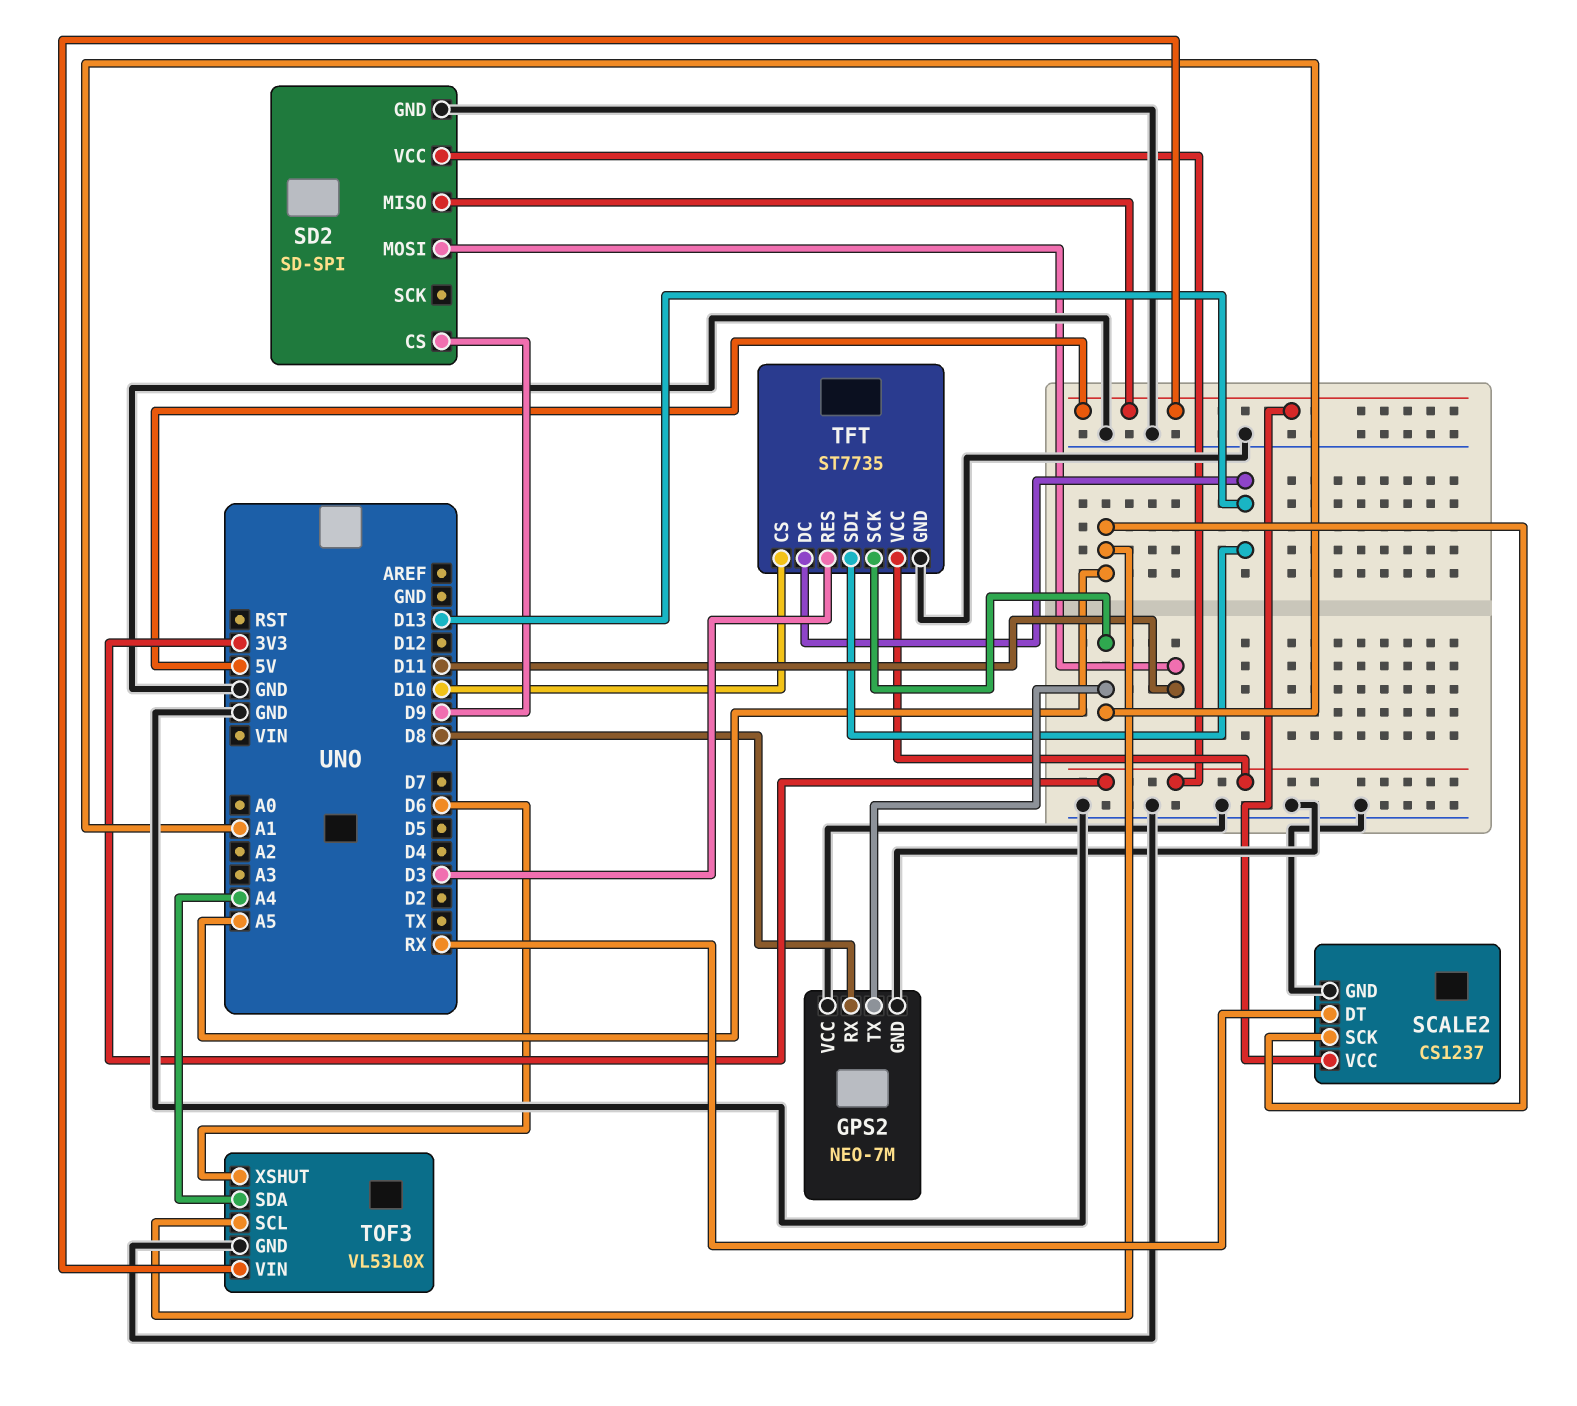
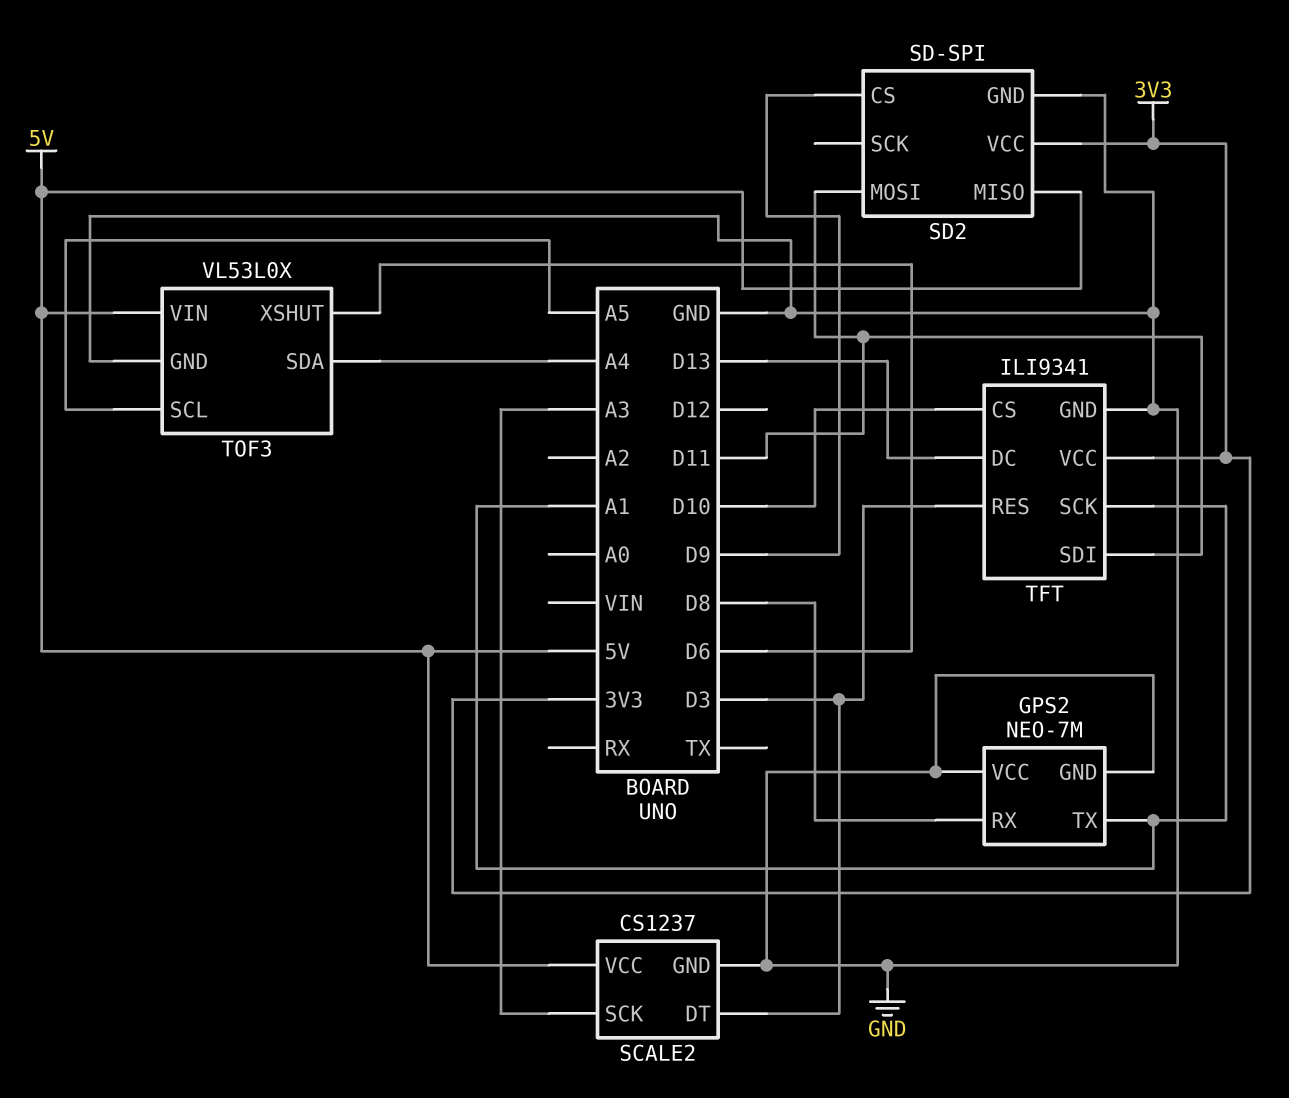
SCALE2 pin DT: RX -> D3
SCALE2 pin SCK: A5 -> A3
TFT: ST7735 -> ILI9341
TFT pin SDI: D13 -> D11

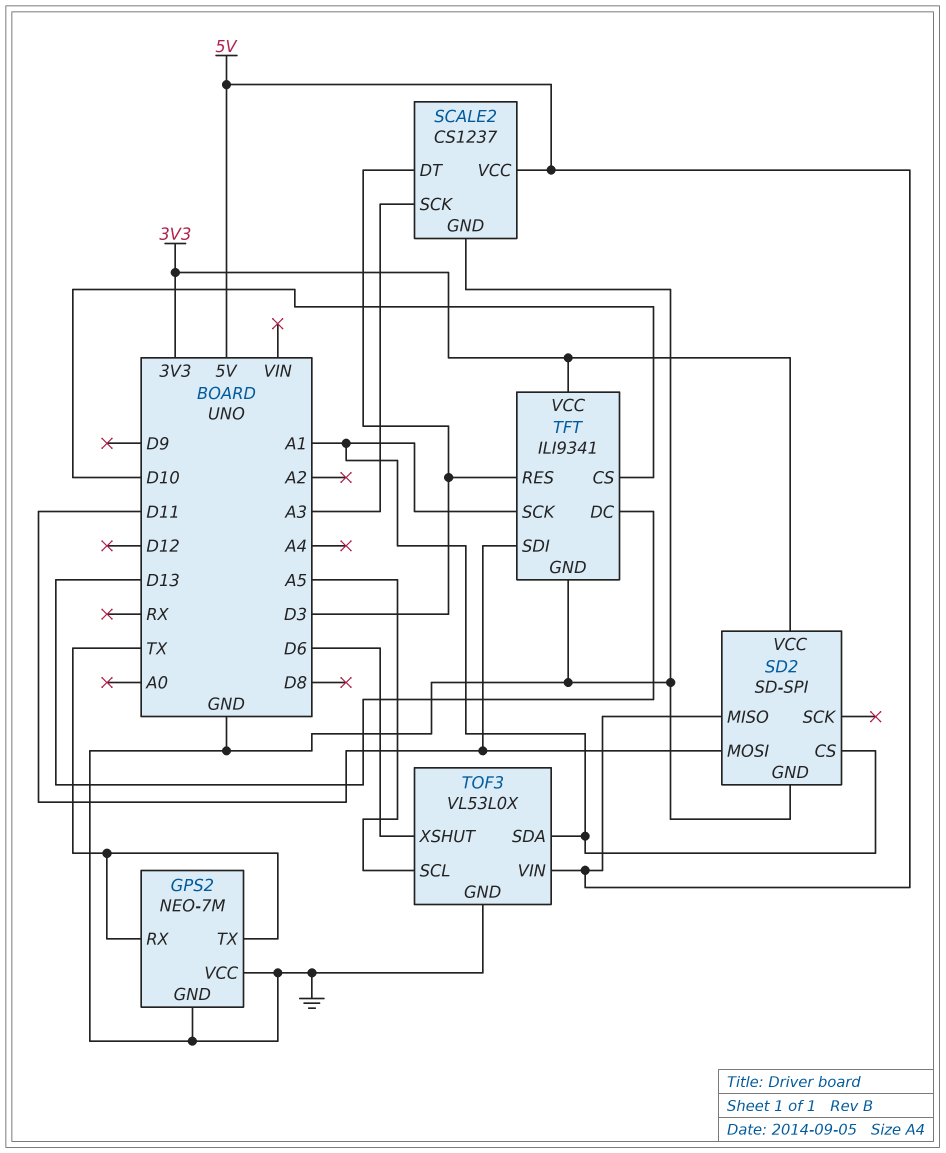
GPS2 pin RX: D8 -> TX
GPS2 pin TX: A1 -> TX
SD2 pin CS: D9 -> A1
TOF3 pin SDA: A4 -> A1

